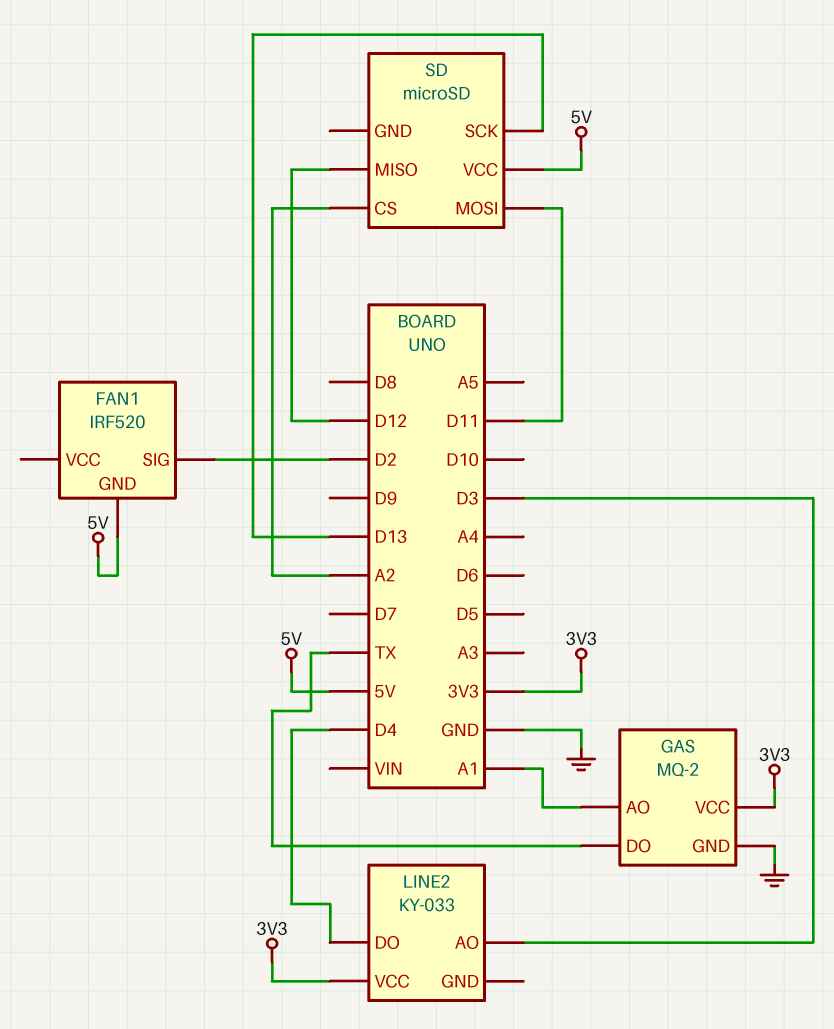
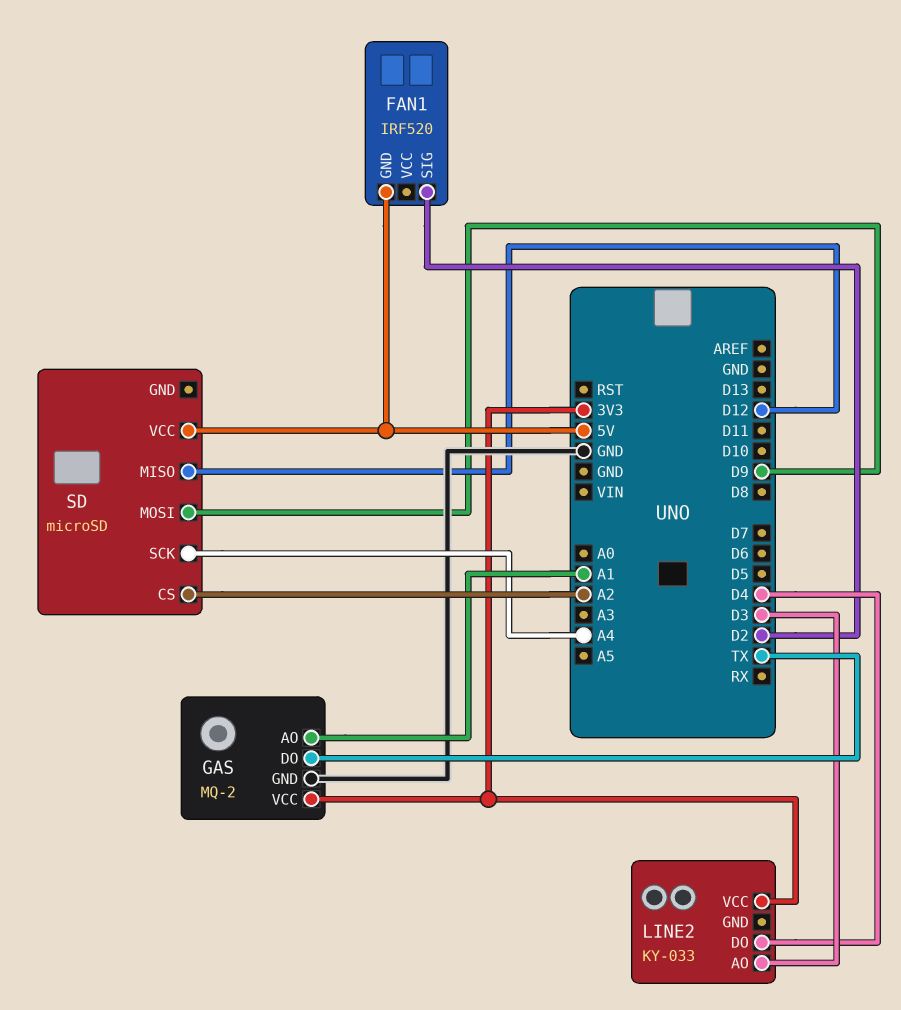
SD pin MOSI: D11 -> D9
SD pin SCK: D13 -> A4

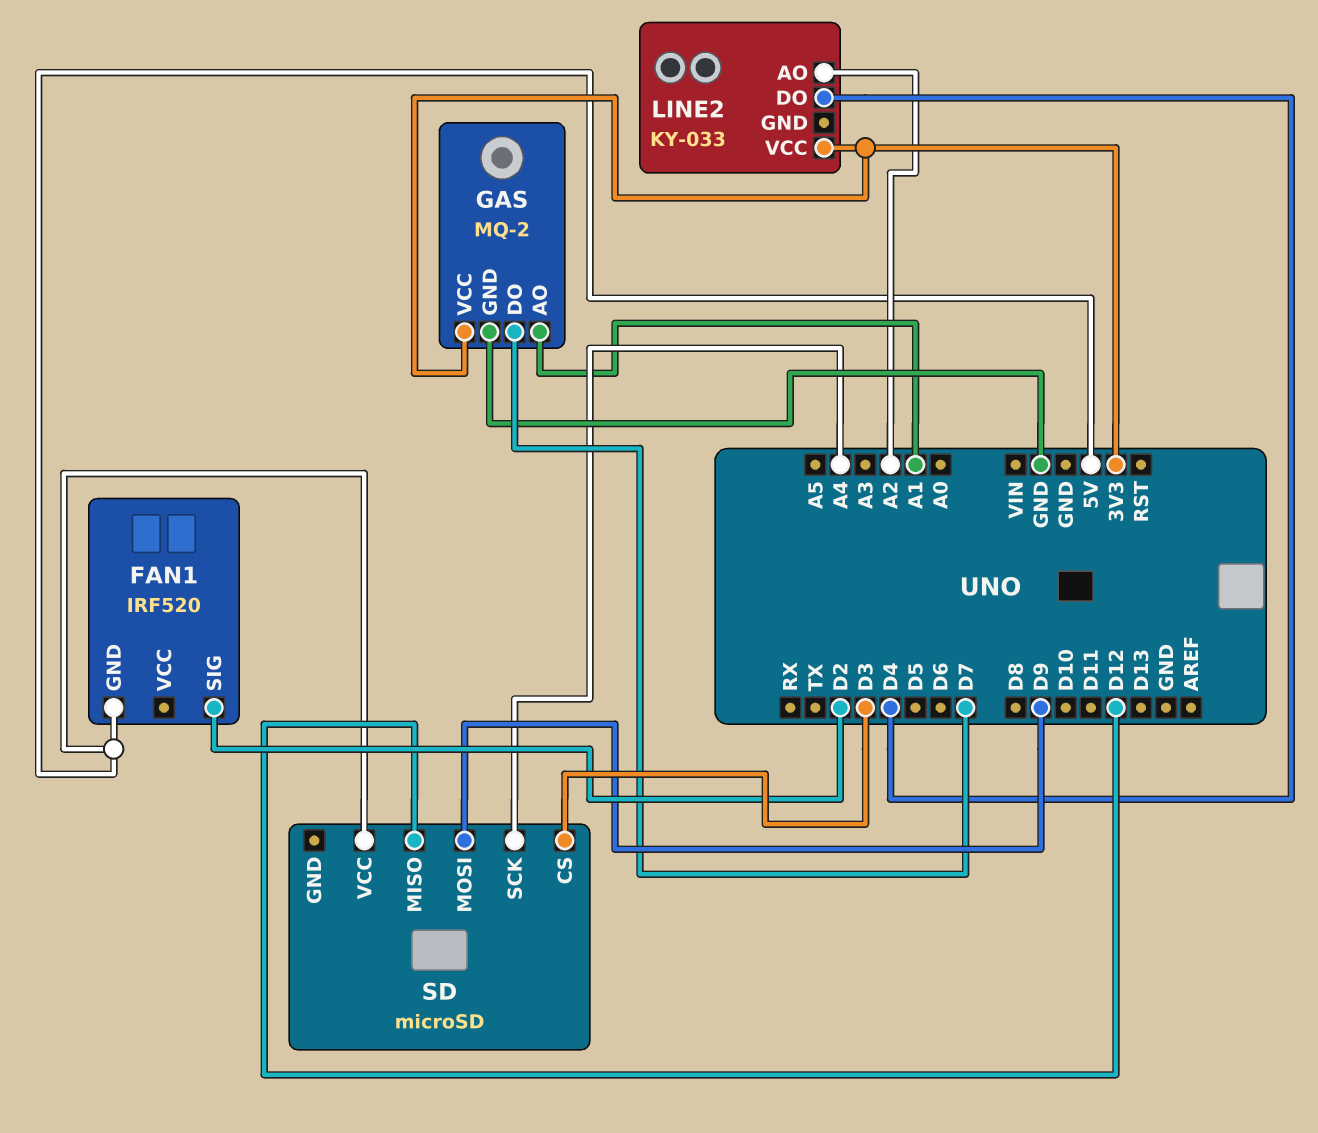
GAS pin DO: TX -> D7
LINE2 pin AO: D3 -> A2
SD pin CS: A2 -> D3

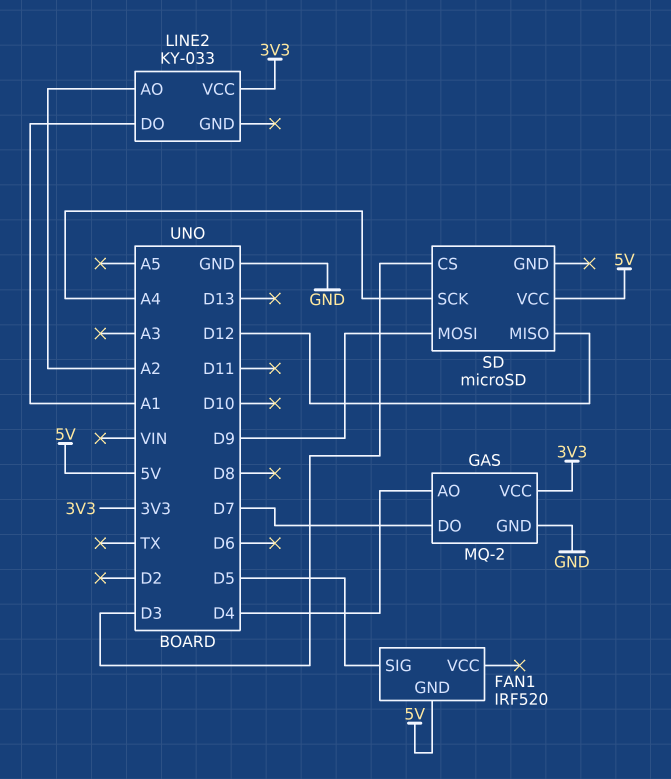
FAN1 pin SIG: D2 -> D5
GAS pin AO: A1 -> D4
LINE2 pin DO: D4 -> A1

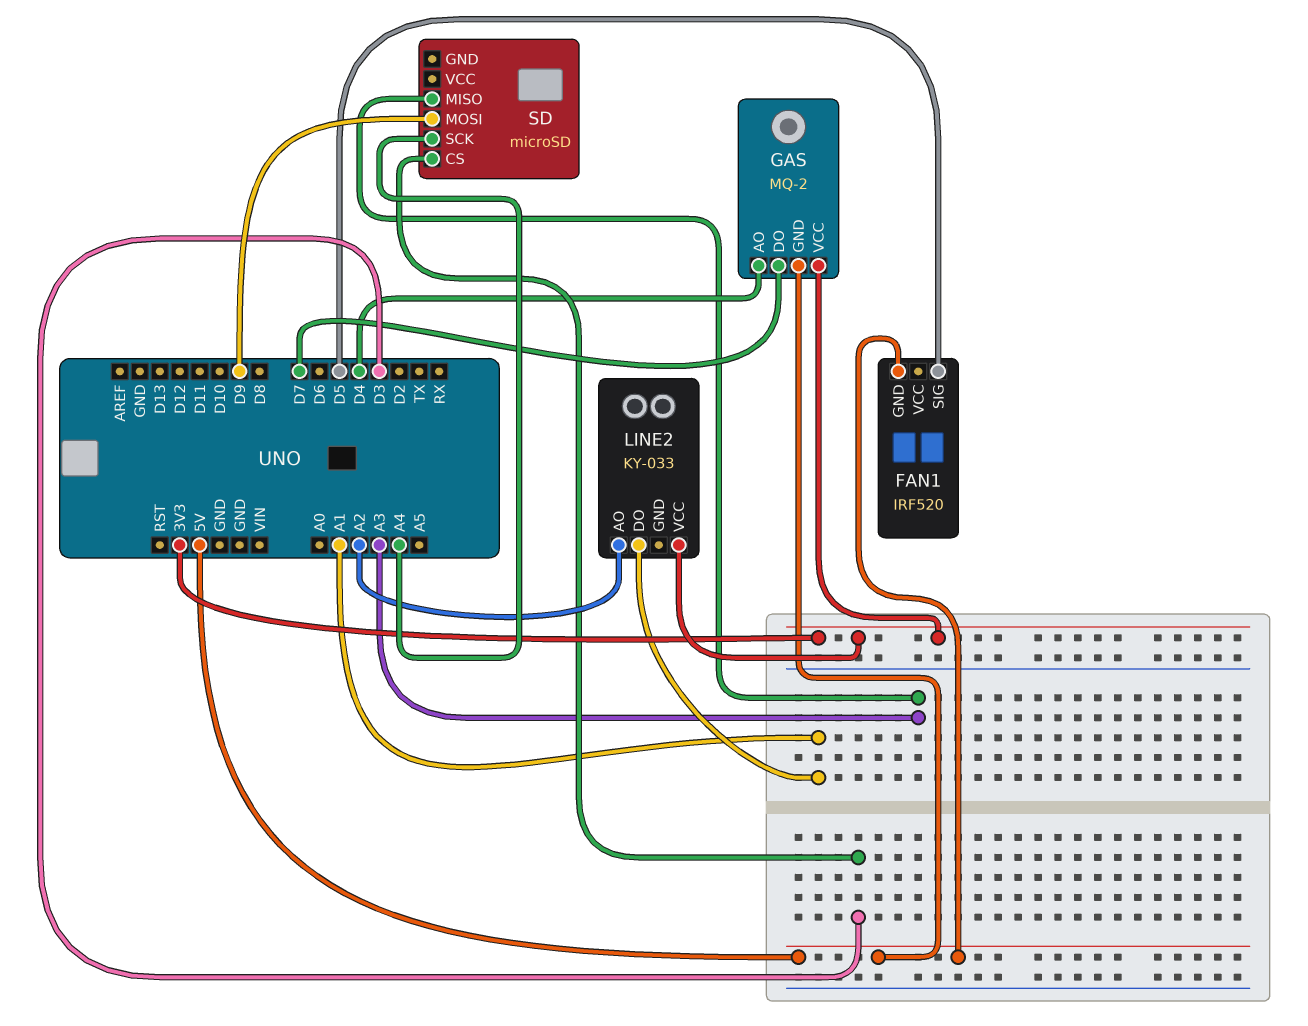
GAS pin GND: GND -> 5V
SD pin MISO: D12 -> A3
SD pin VCC: 5V -> none

